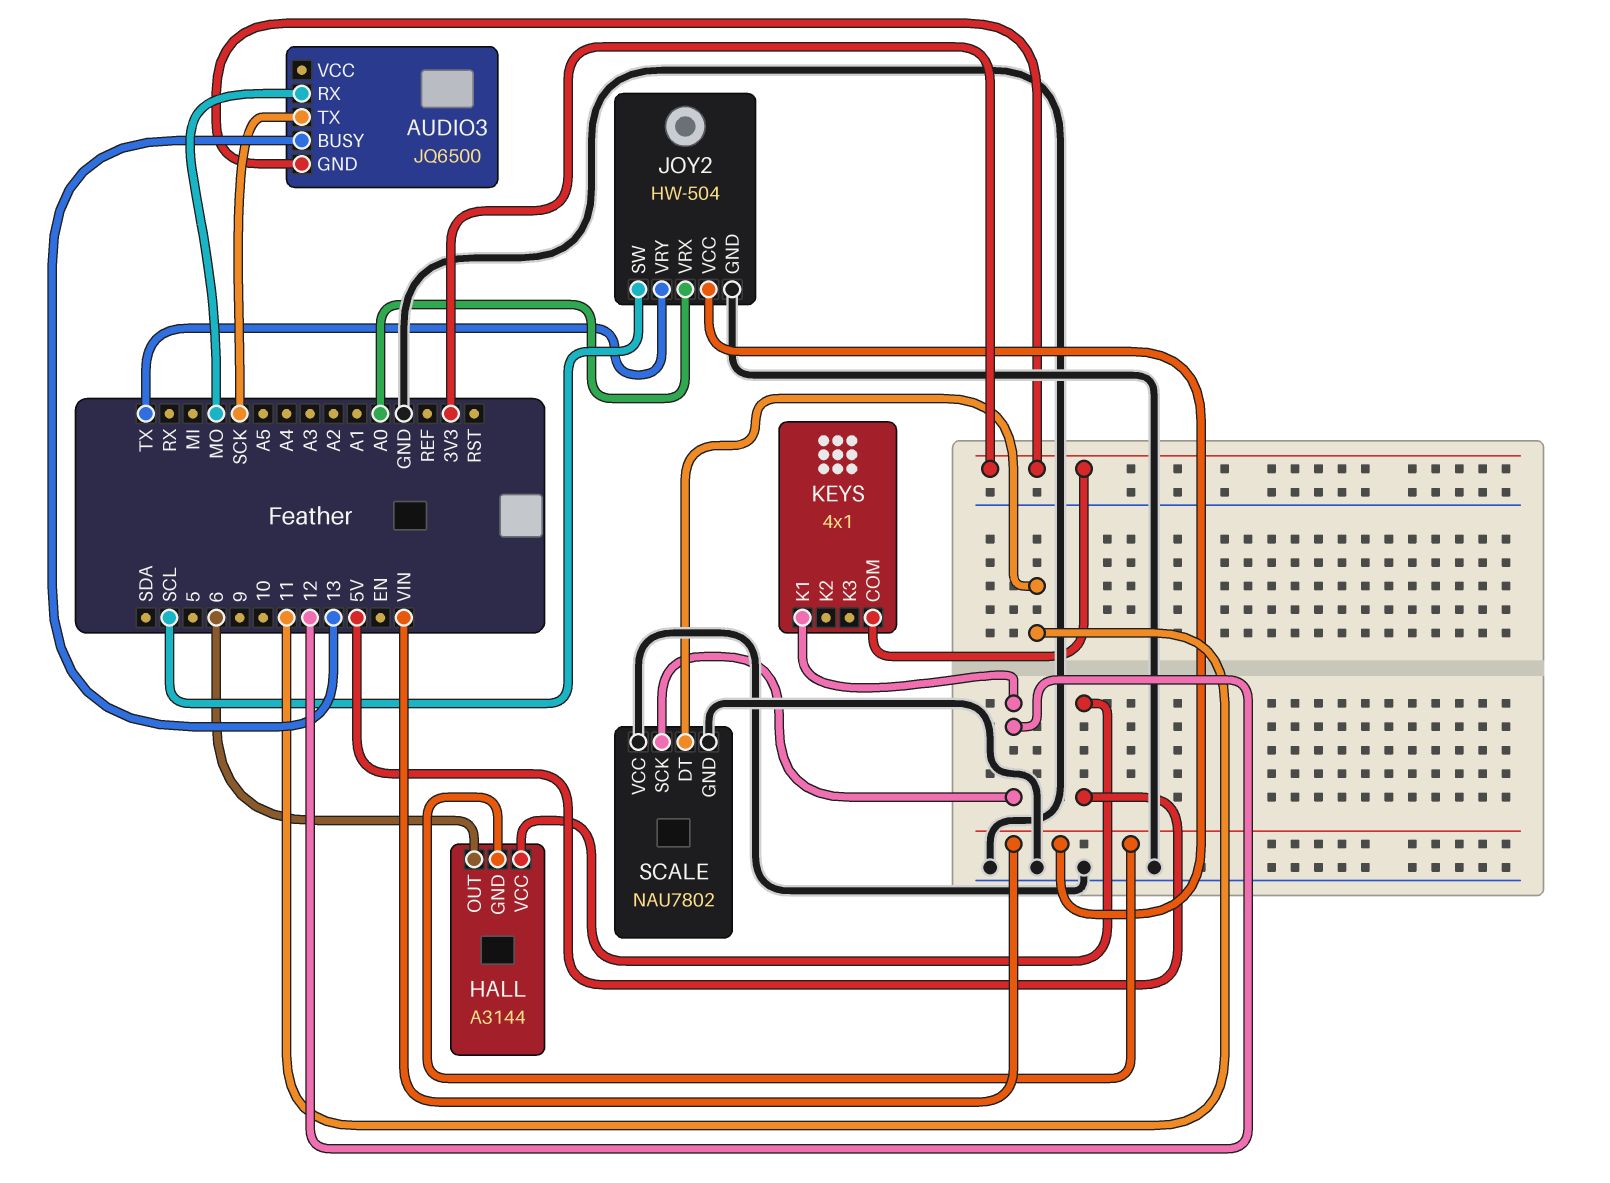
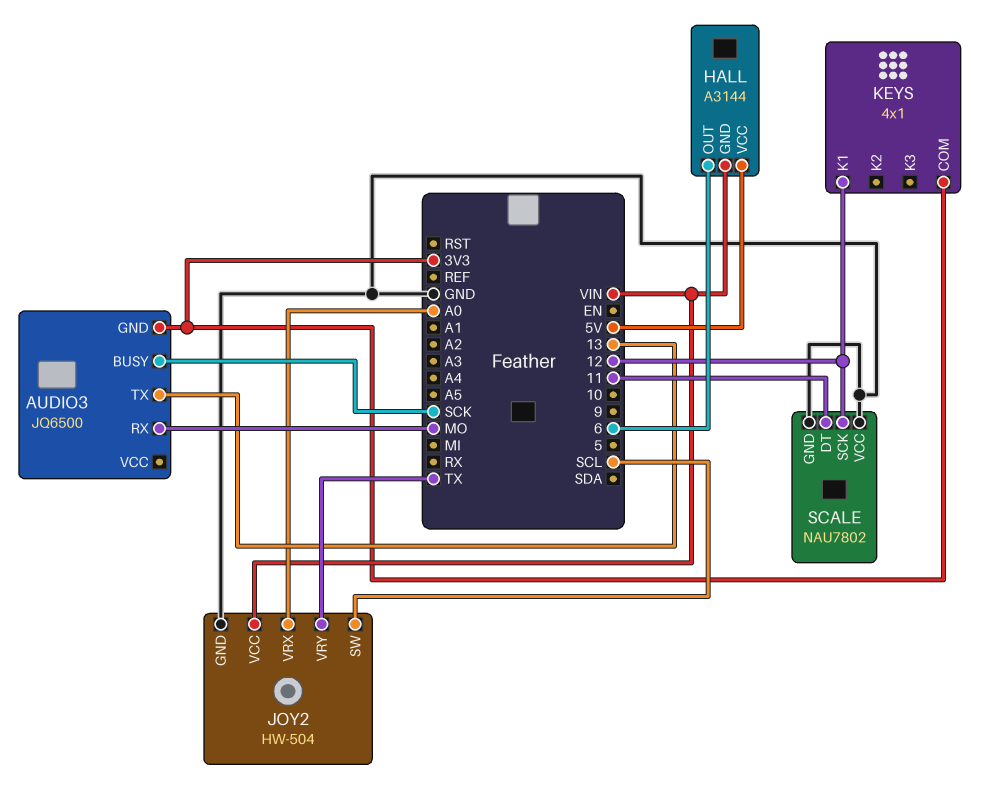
AUDIO3 pin BUSY: 13 -> SCK
AUDIO3 pin TX: SCK -> 13

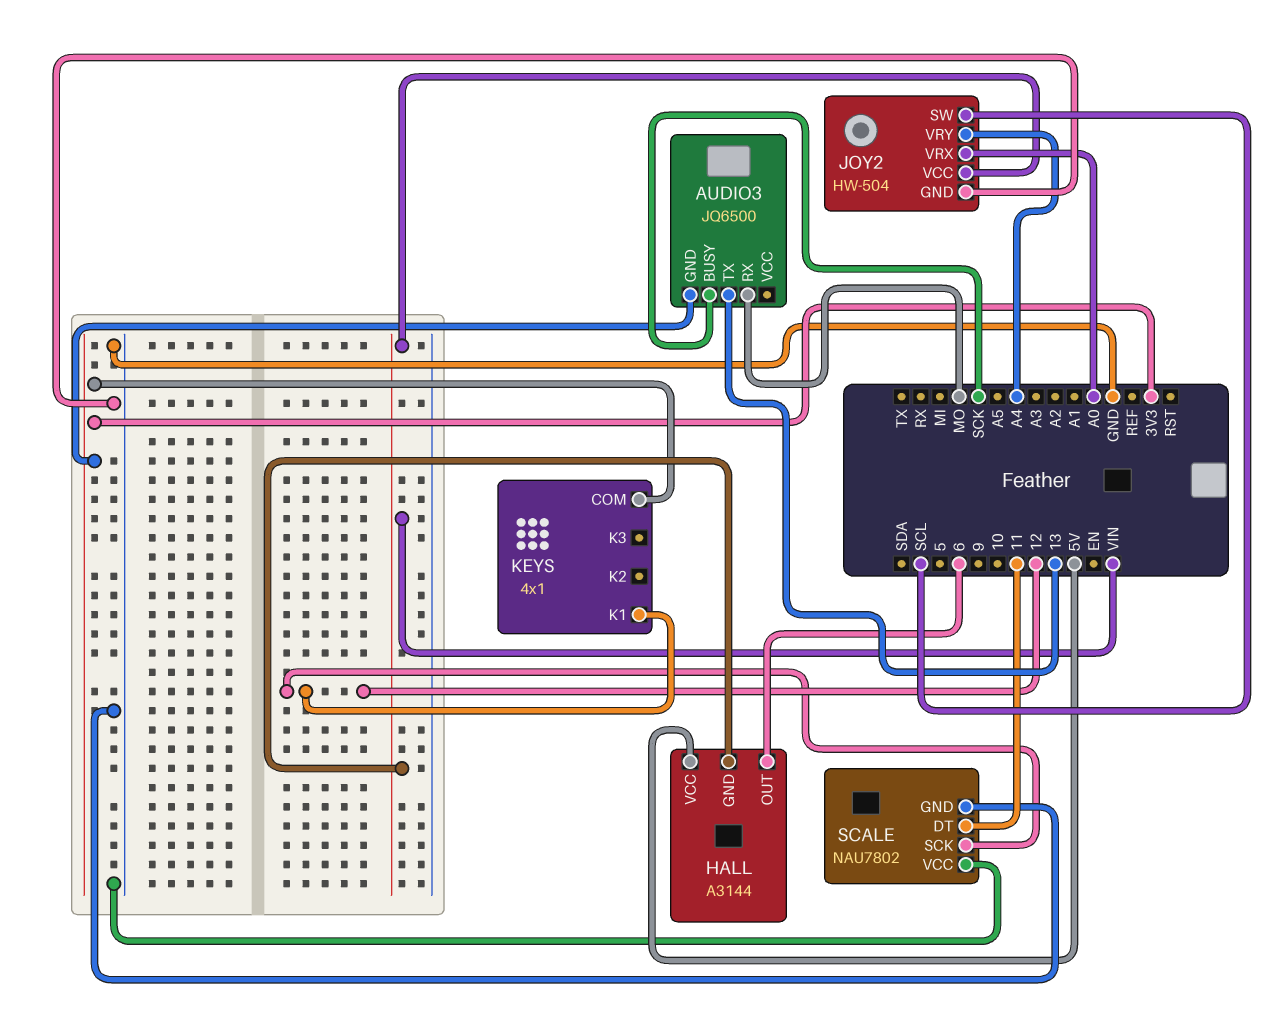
JOY2 pin VRY: TX -> A4

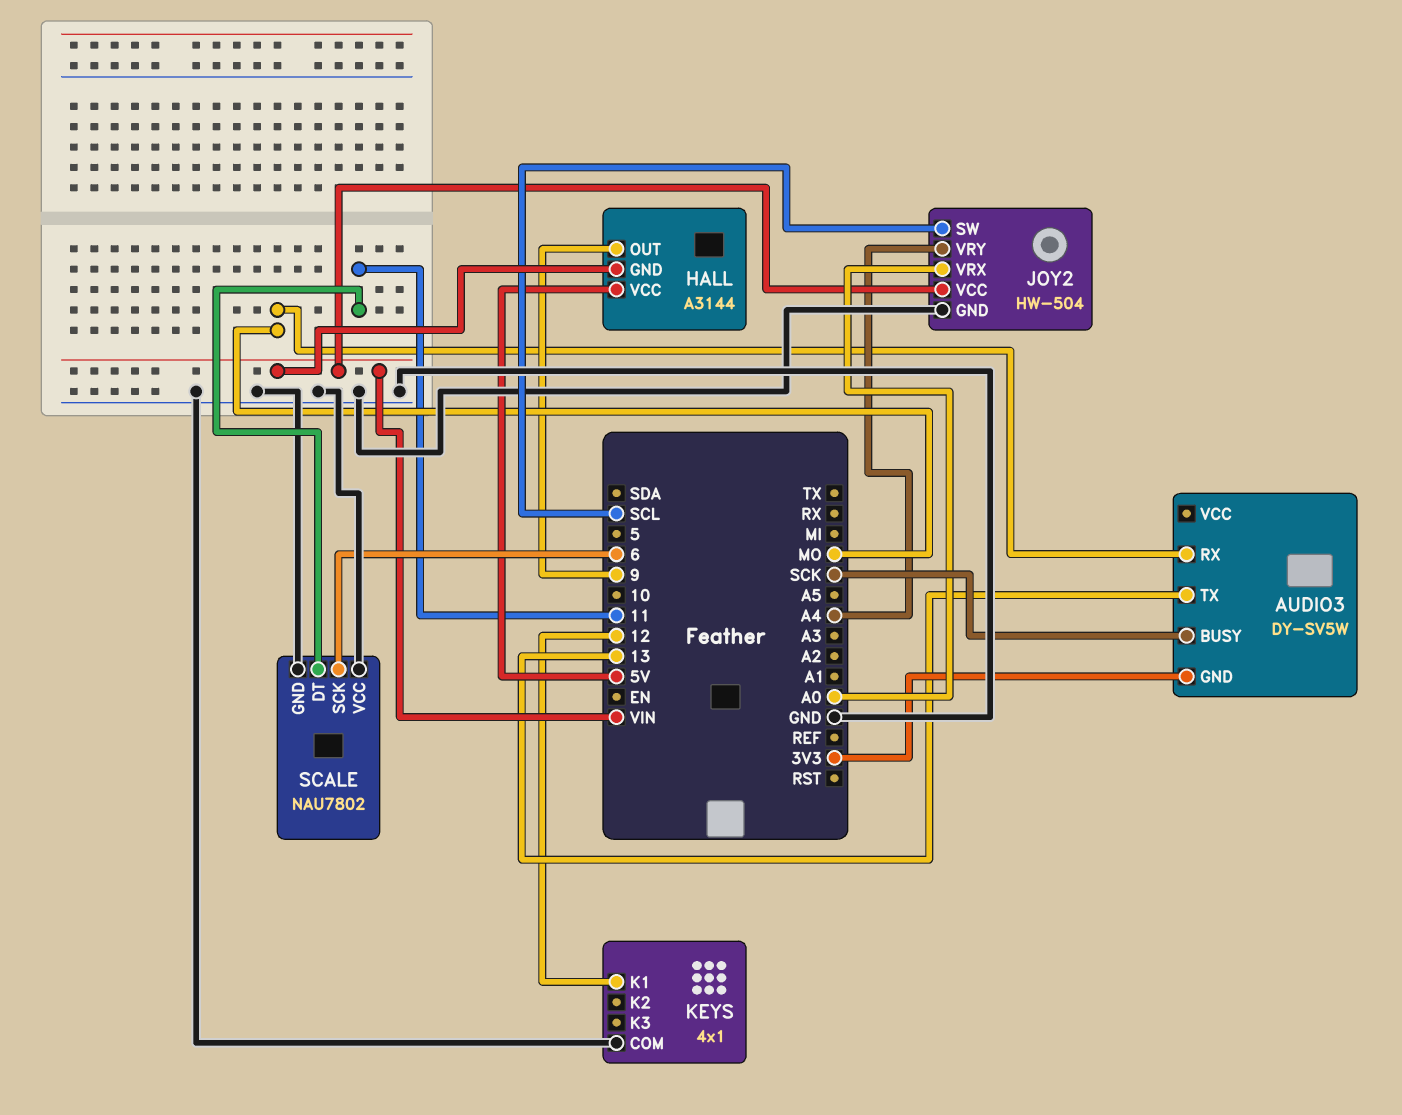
AUDIO3: JQ6500 -> DY-SV5W
HALL pin OUT: 6 -> 9
KEYS pin COM: 3V3 -> GND
SCALE pin SCK: 12 -> 6

